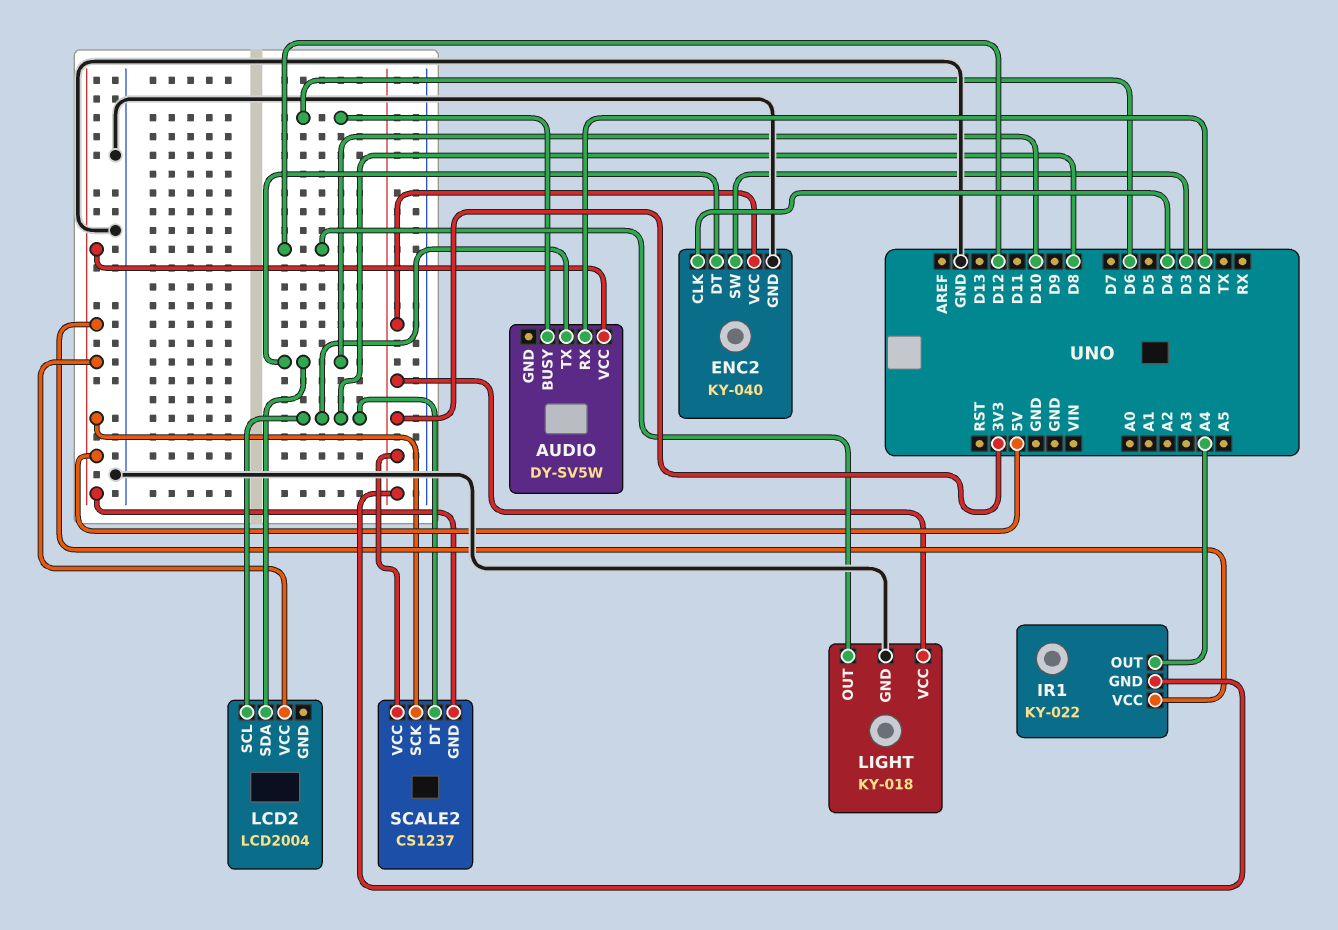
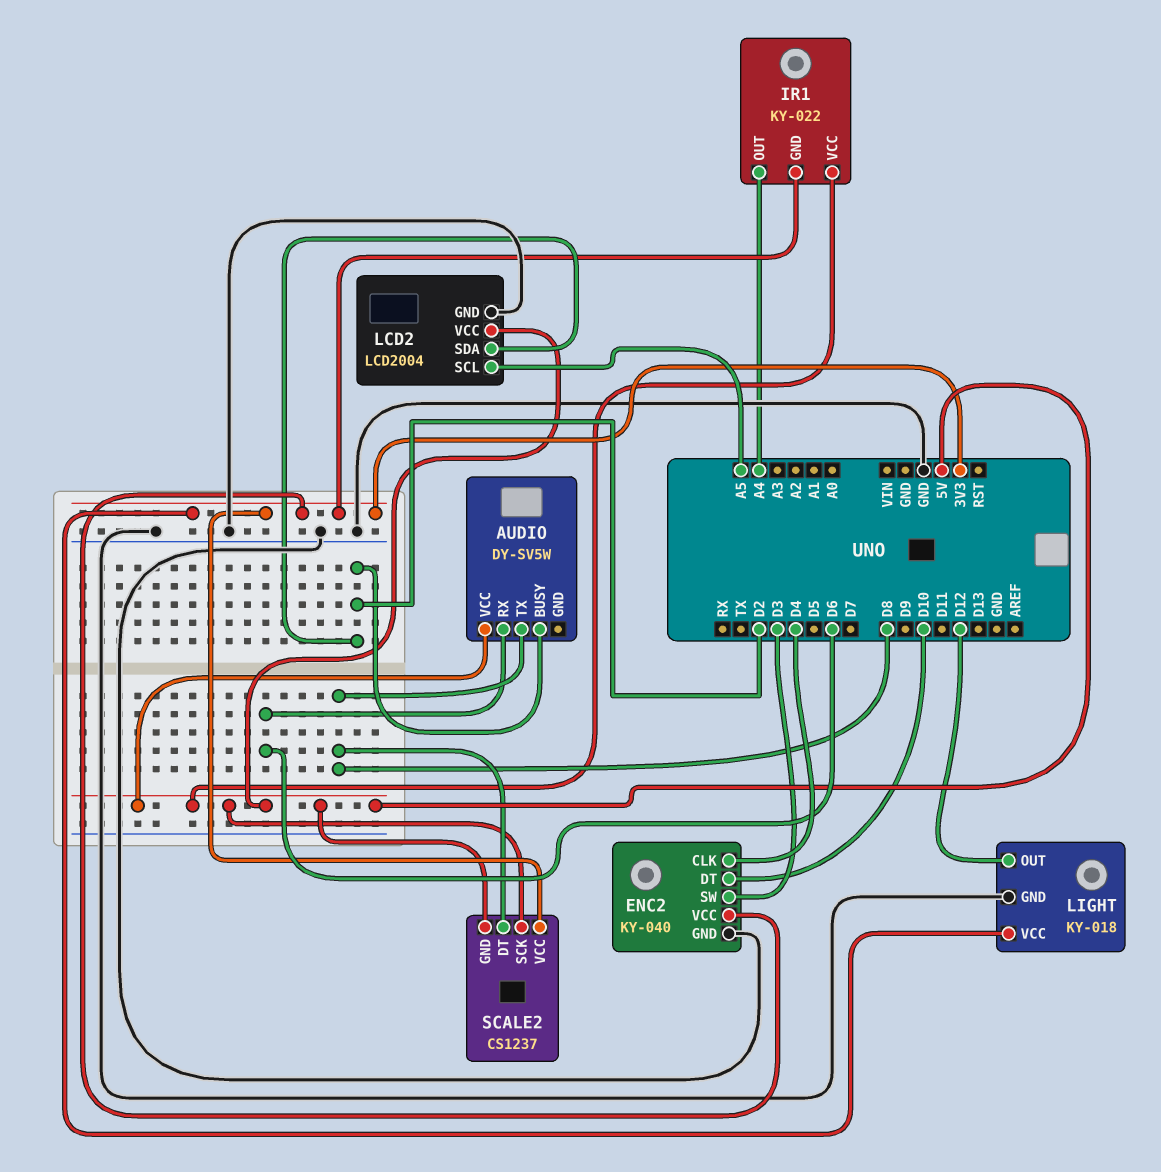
AUDIO pin BUSY: D6 -> D2
AUDIO pin RX: D2 -> D6
LCD2 pin GND: none -> GND
LCD2 pin SCL: D8 -> A5
LCD2 pin SDA: D10 -> D2

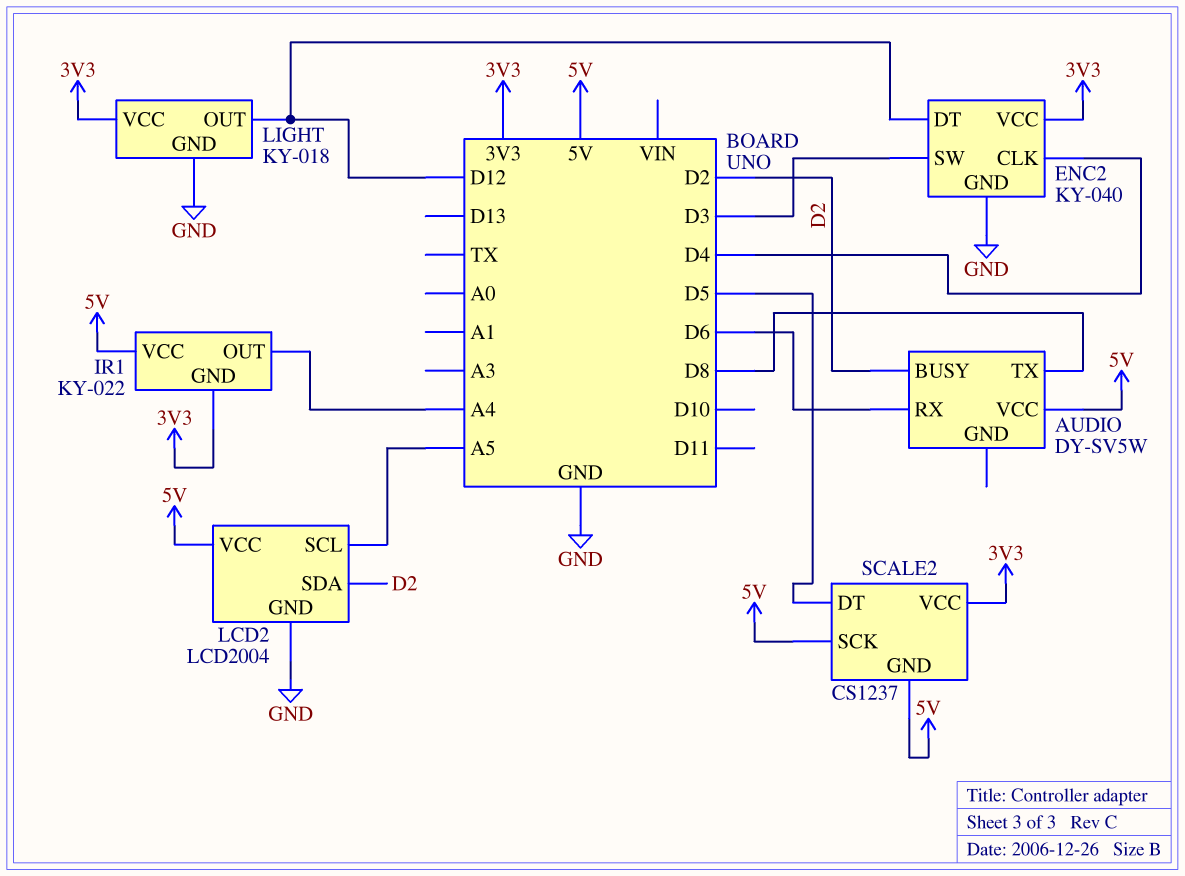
ENC2 pin DT: D10 -> D12
SCALE2 pin DT: D8 -> D5

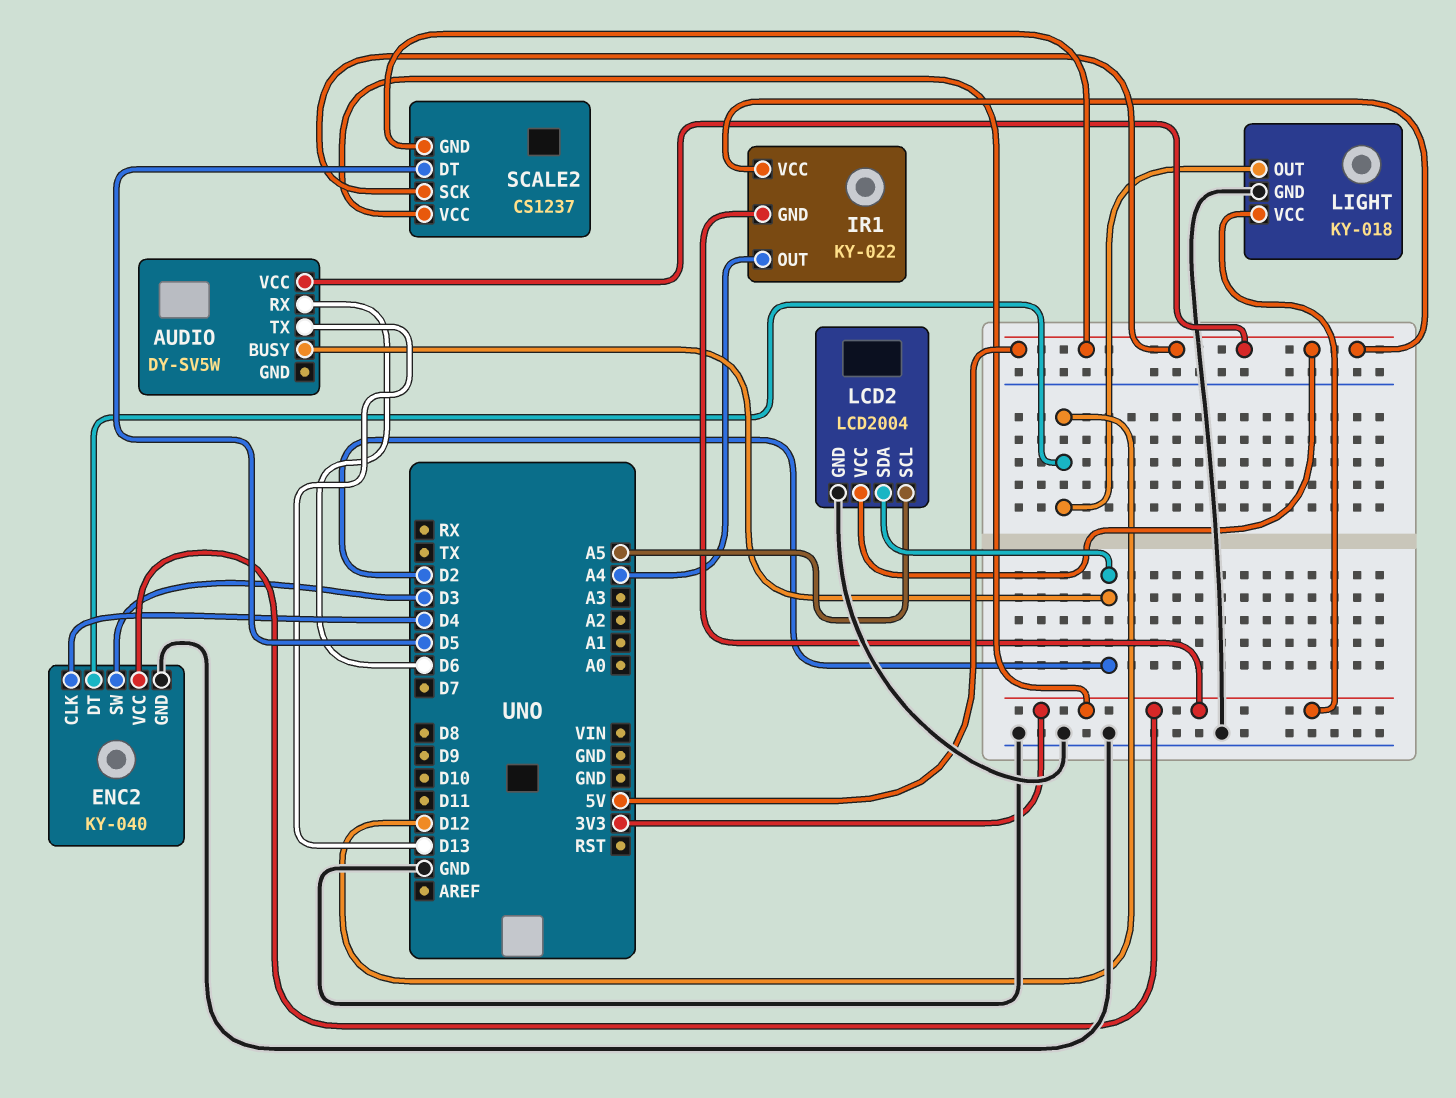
AUDIO pin TX: D8 -> D13

